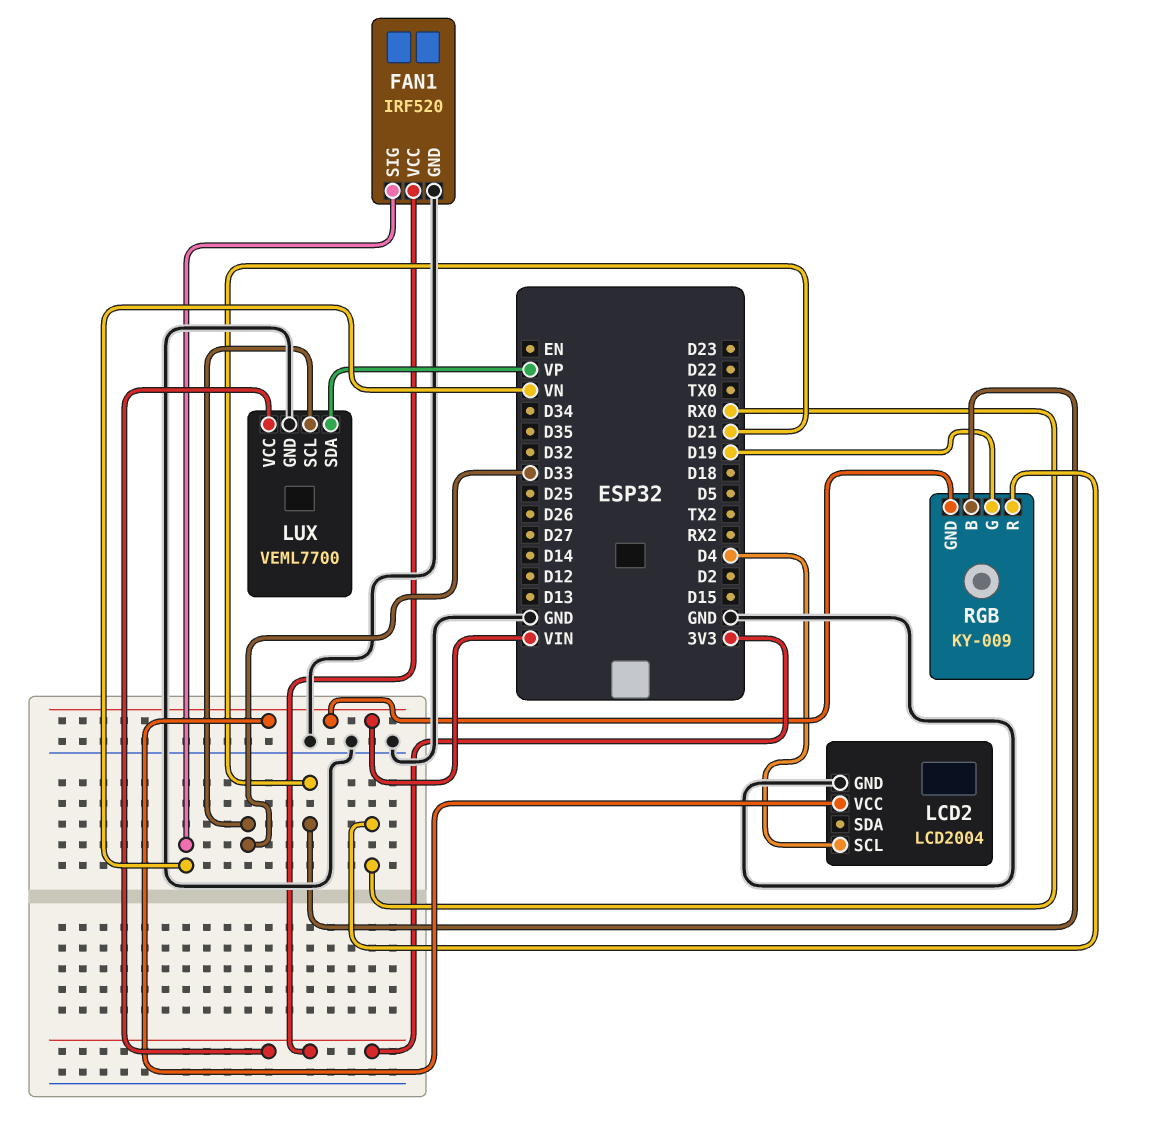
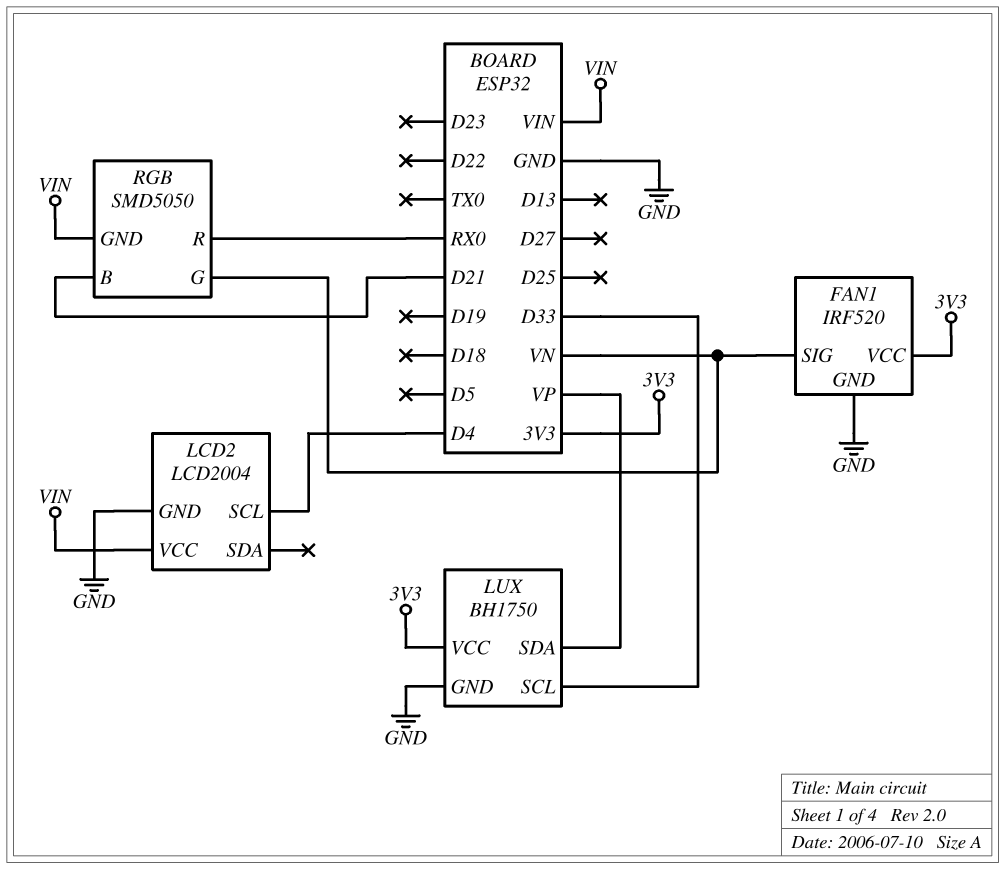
LUX: VEML7700 -> BH1750
RGB: KY-009 -> SMD5050
RGB pin G: D19 -> VN

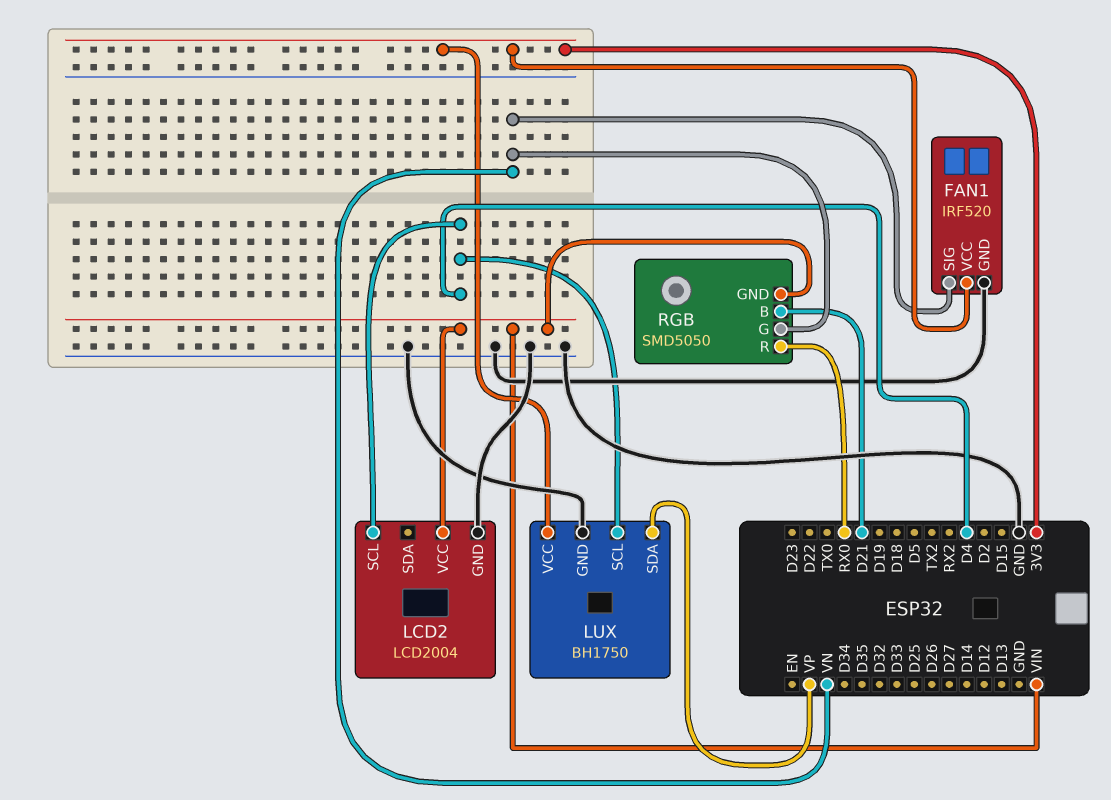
LUX pin SCL: D33 -> D4

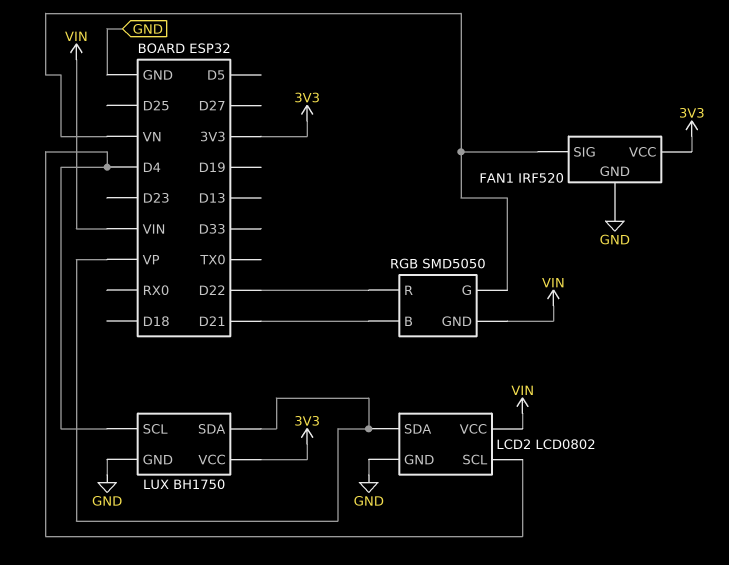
LCD2: LCD2004 -> LCD0802
LCD2 pin SDA: none -> VP
RGB pin R: RX0 -> D22

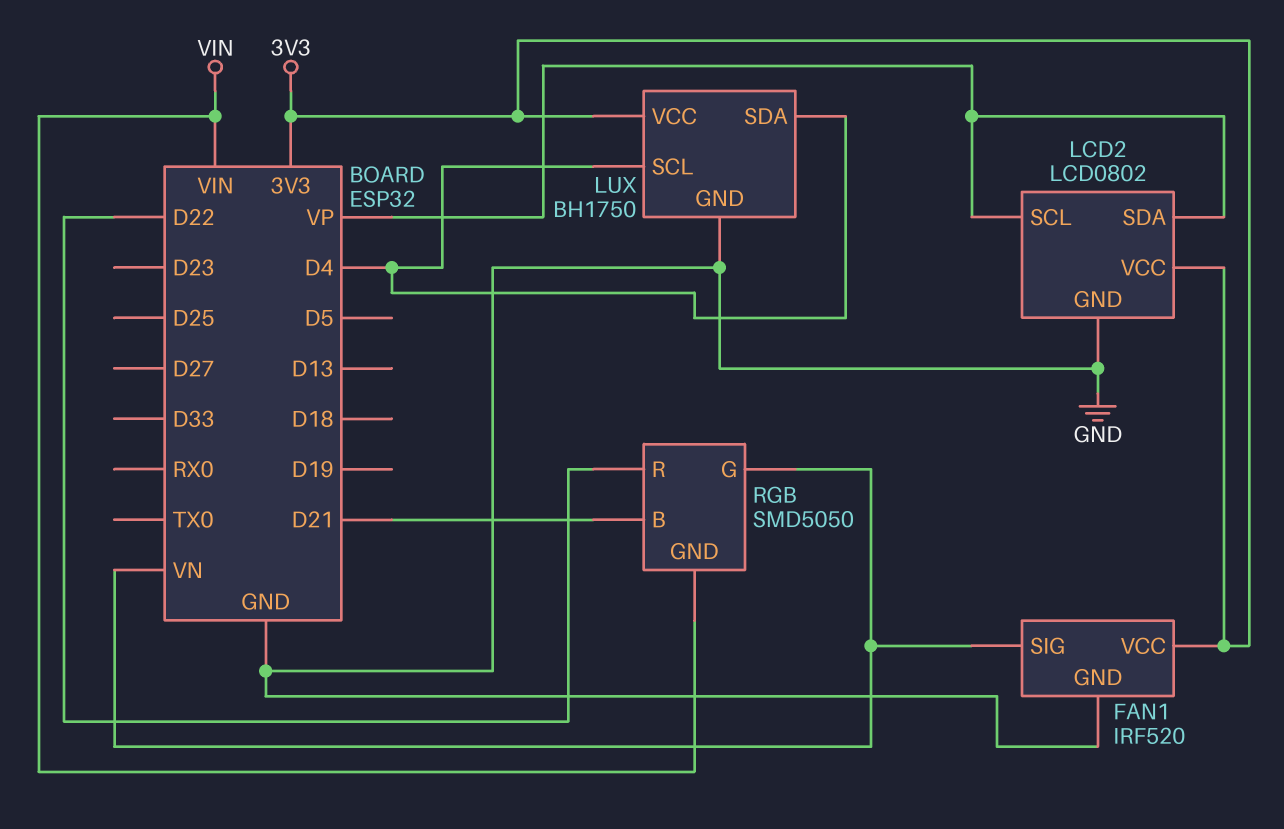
LCD2 pin SCL: D4 -> VP
LCD2 pin VCC: VIN -> 3V3
LUX pin SDA: VP -> D4

